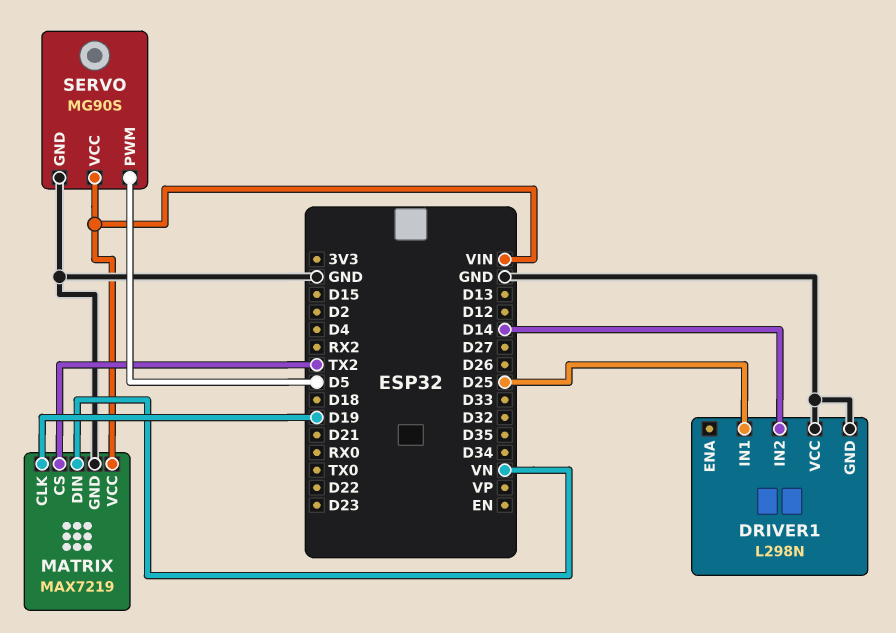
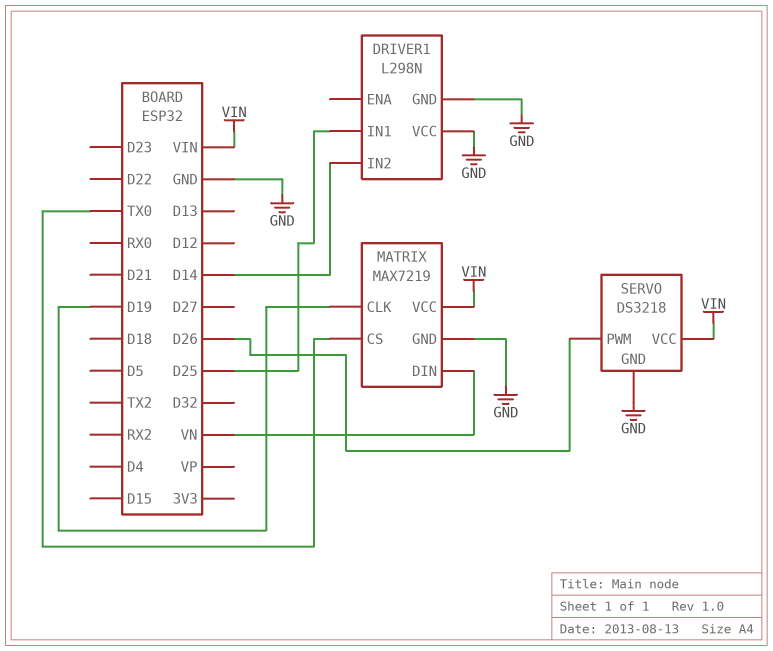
MATRIX pin CS: TX2 -> TX0
SERVO: MG90S -> DS3218
SERVO pin PWM: D5 -> D26

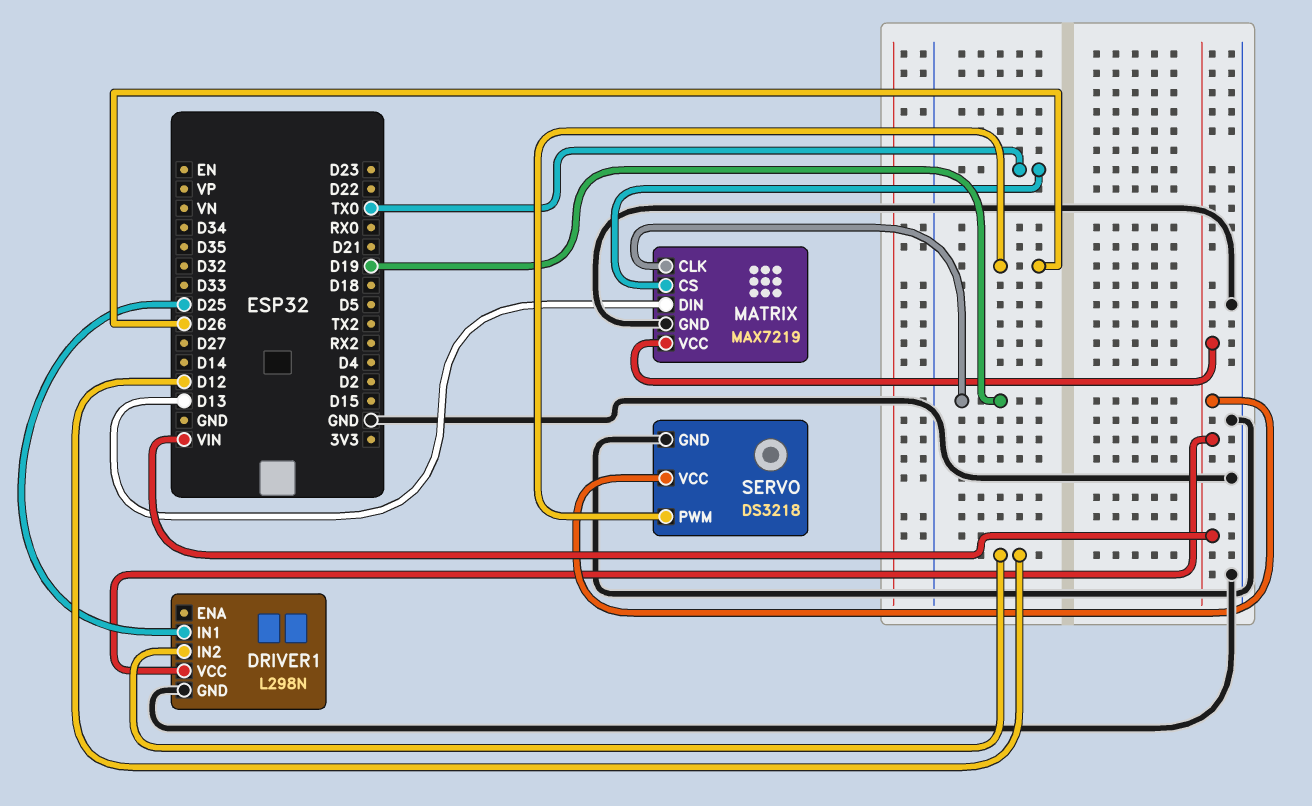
DRIVER1 pin IN2: D14 -> D12
DRIVER1 pin VCC: GND -> VIN
MATRIX pin DIN: VN -> D13

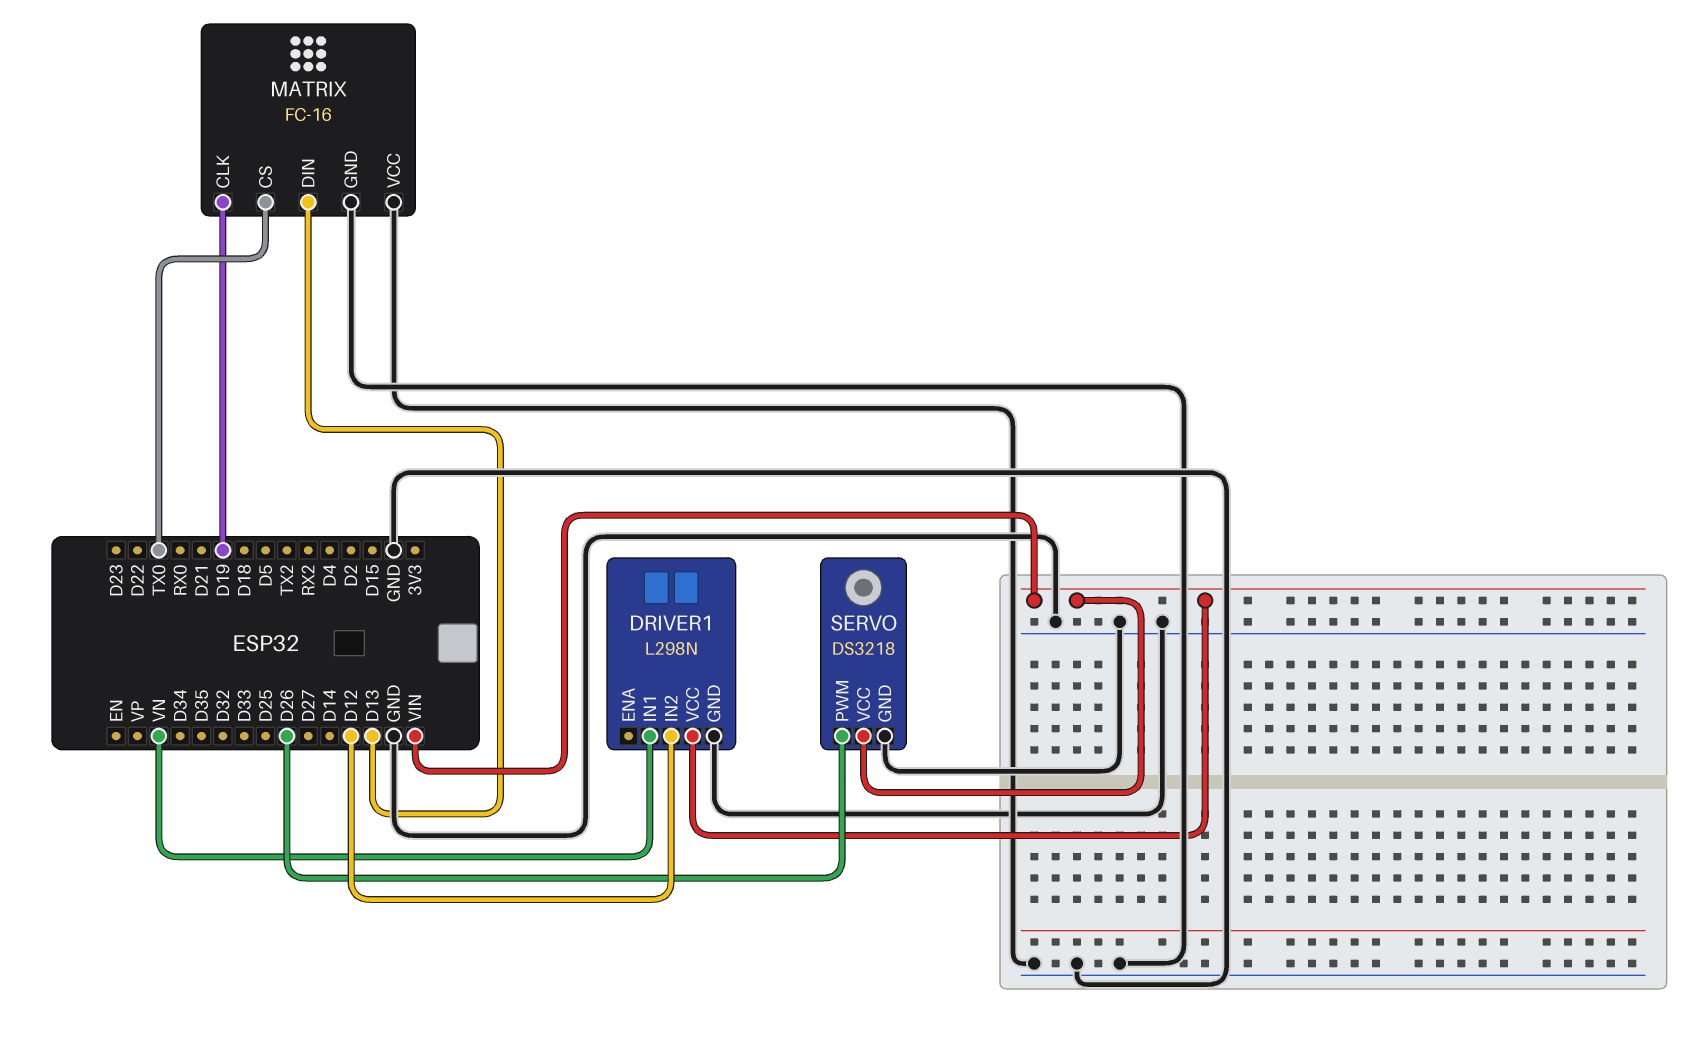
DRIVER1 pin IN1: D25 -> VN
MATRIX: MAX7219 -> FC-16
MATRIX pin VCC: VIN -> GND

